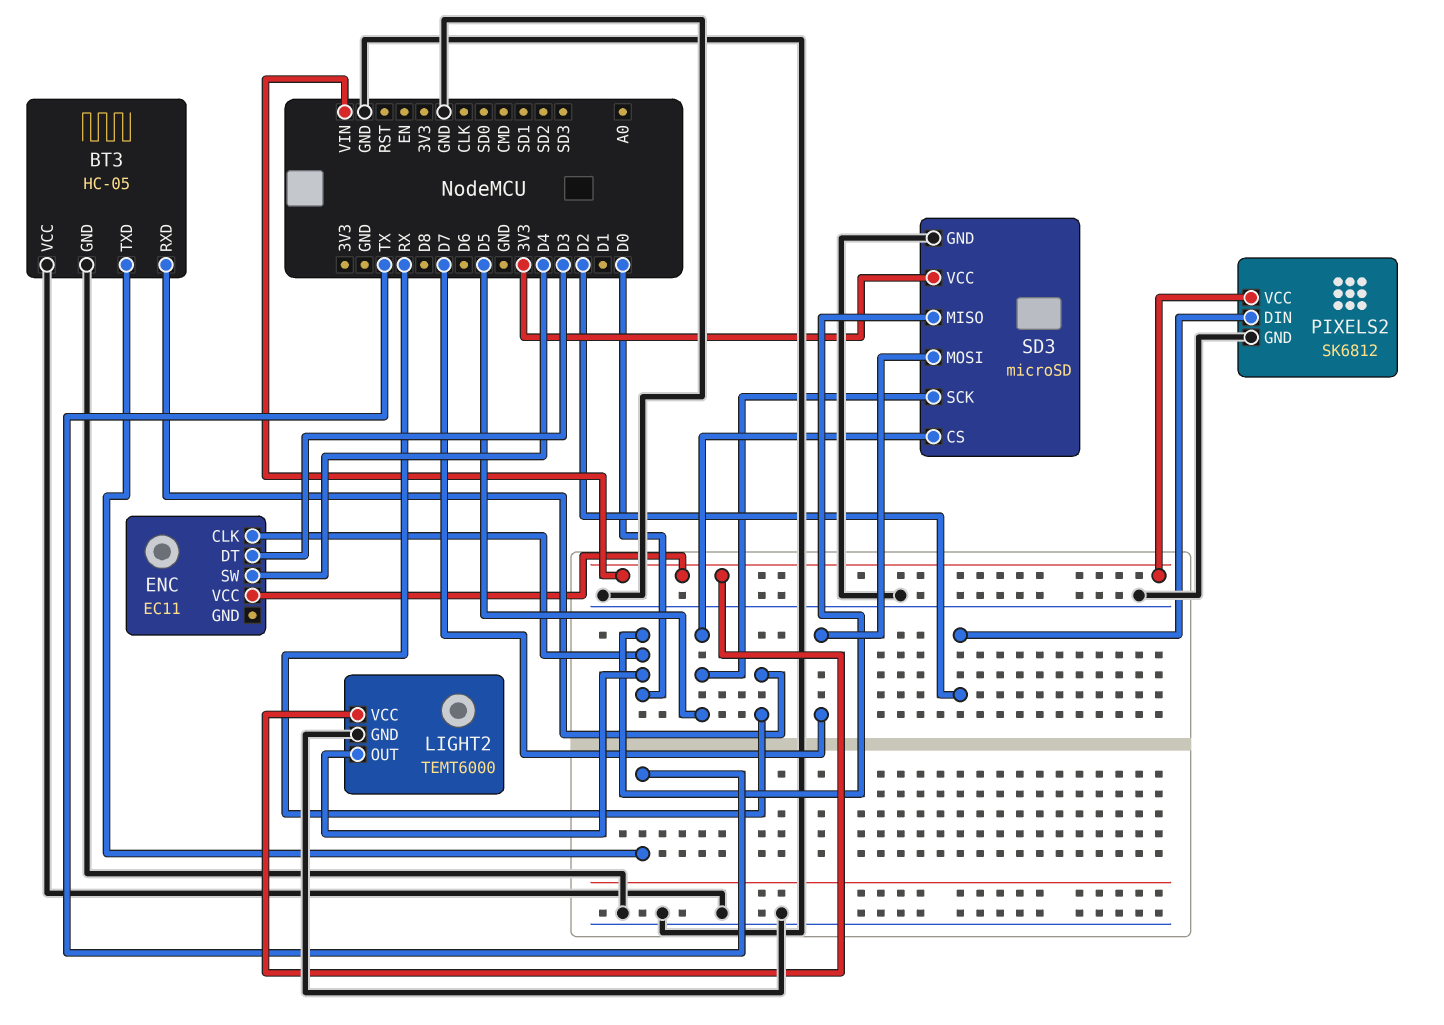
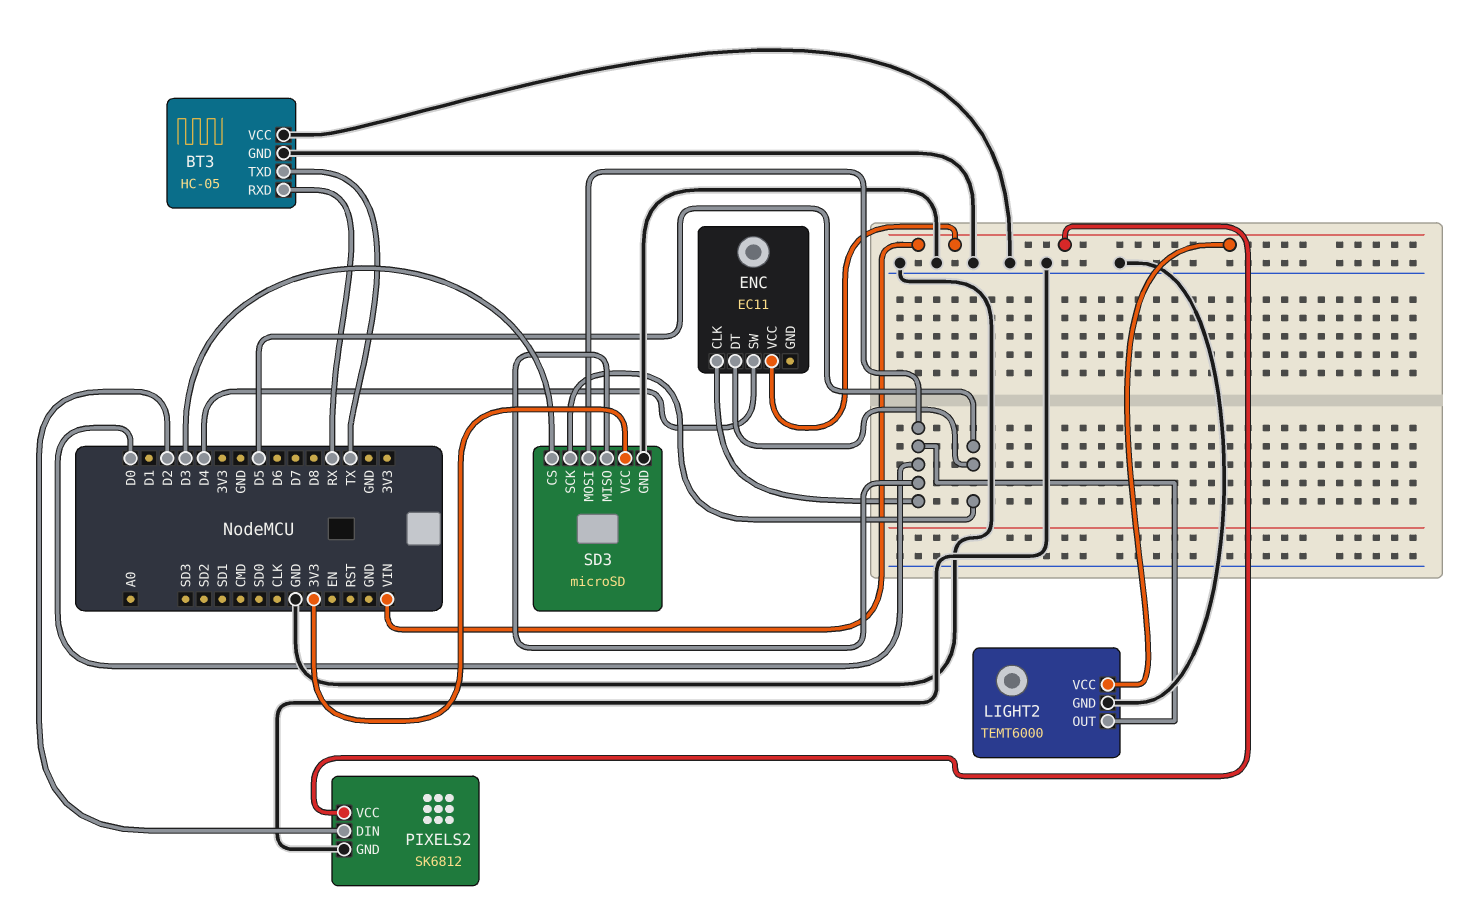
ENC pin DT: D3 -> D5
SD3 pin CS: D5 -> D3
SD3 pin MOSI: D7 -> D0

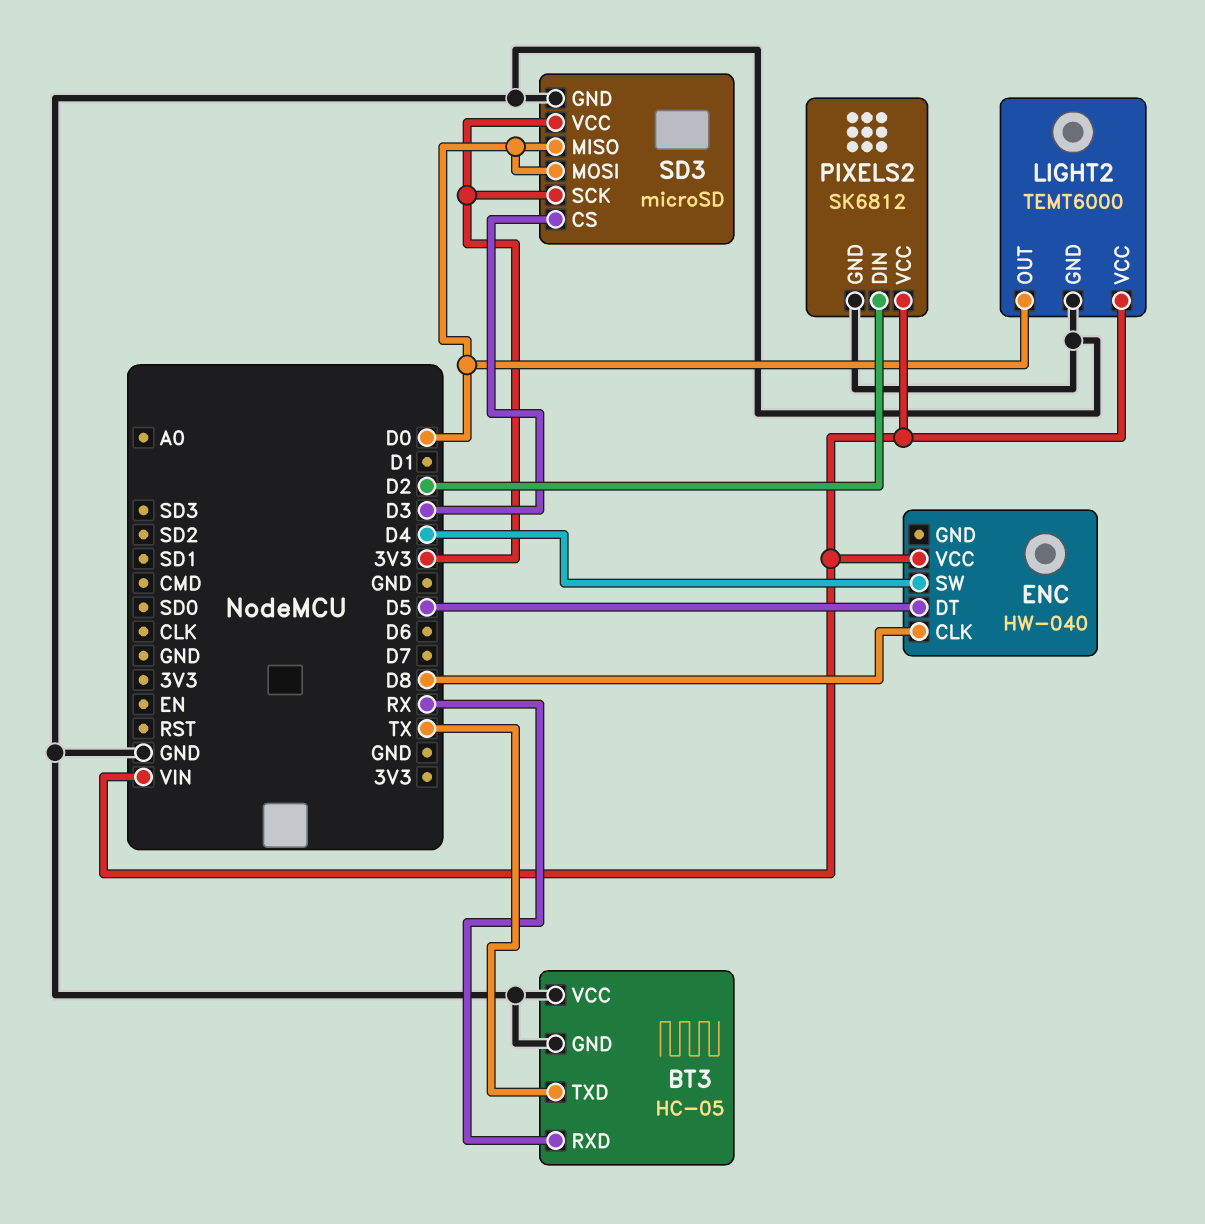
ENC: EC11 -> HW-040
ENC pin CLK: D0 -> D8
SD3 pin SCK: D5 -> 3V3

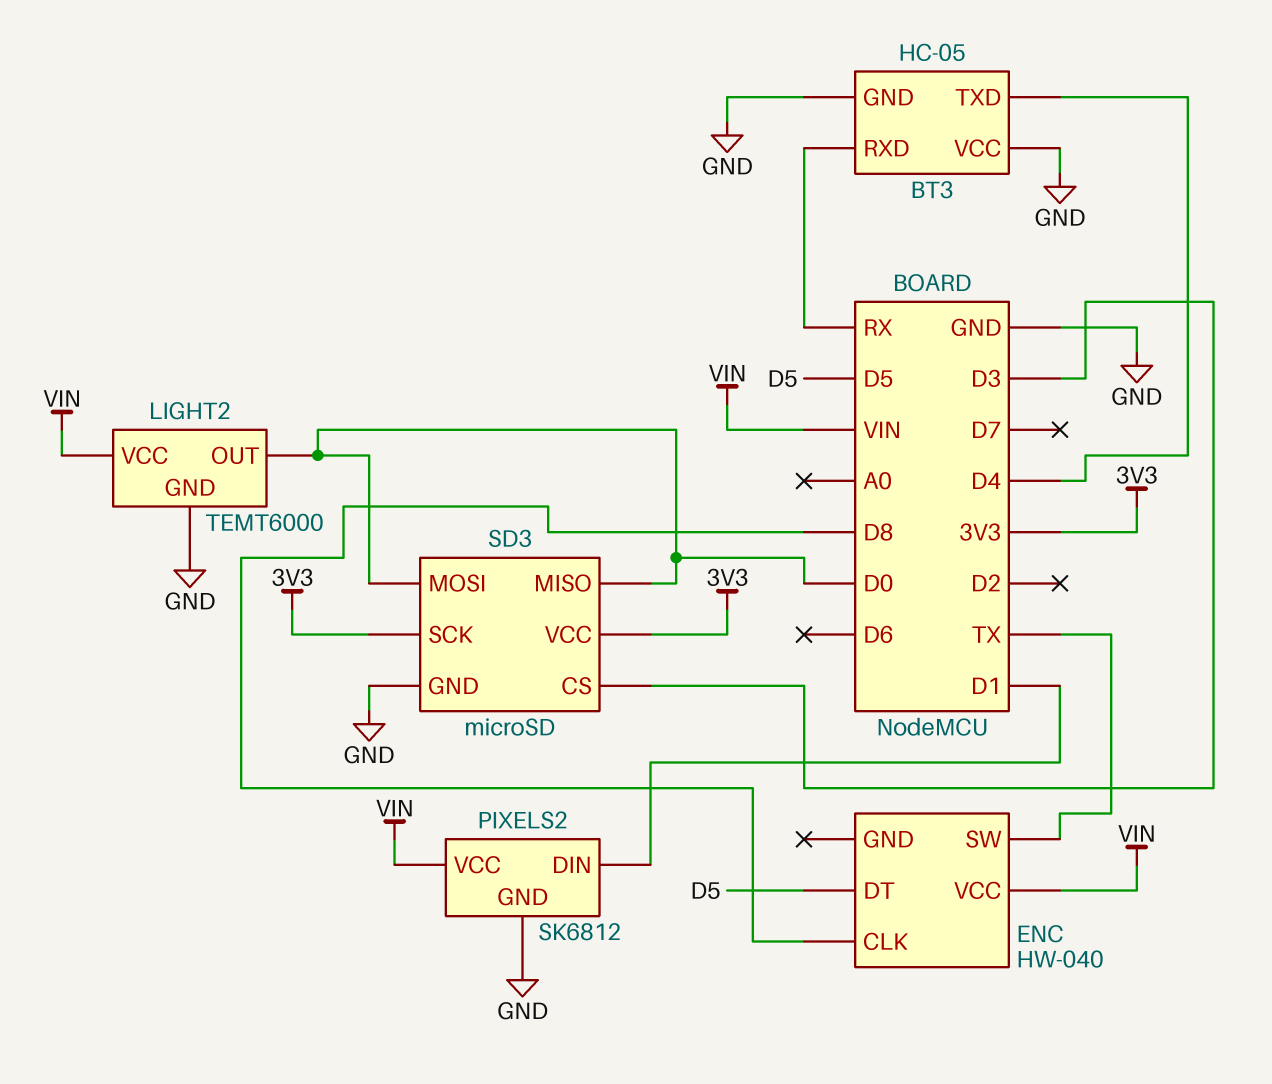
BT3 pin TXD: TX -> D4
ENC pin SW: D4 -> TX
PIXELS2 pin DIN: D2 -> D1

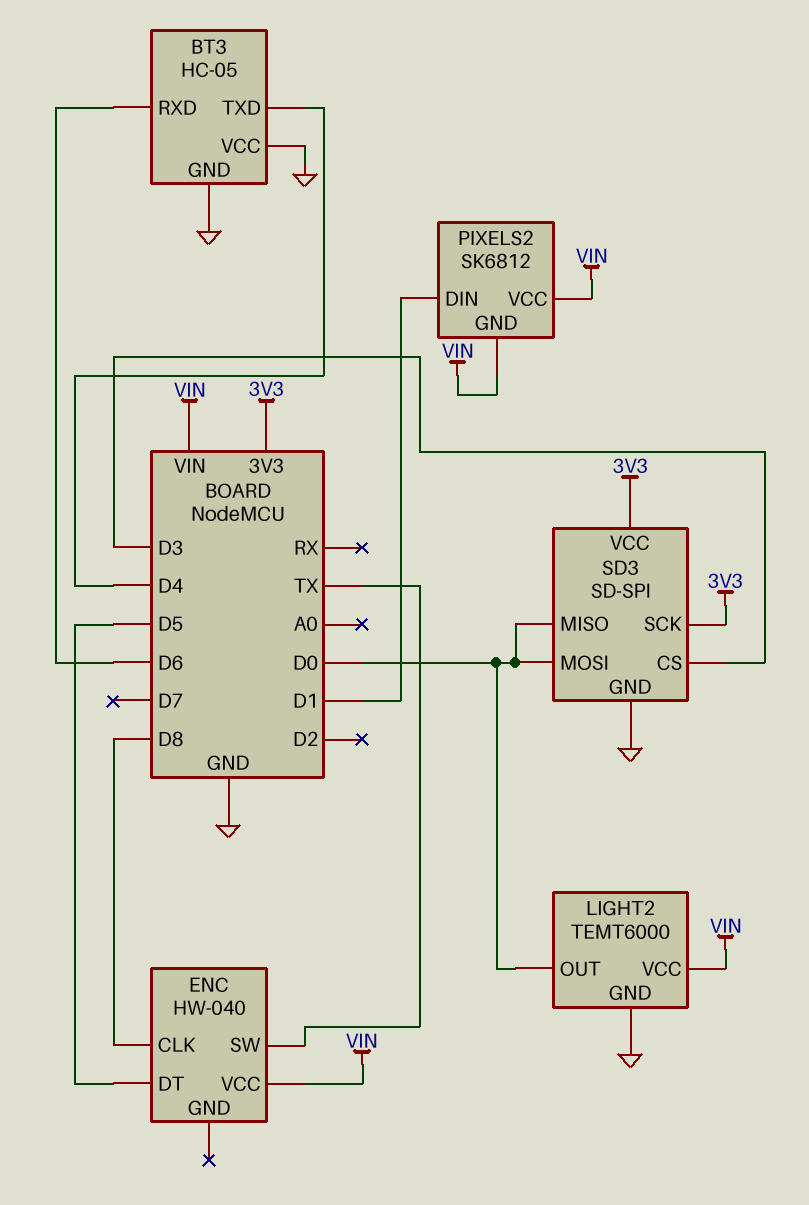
BT3 pin RXD: RX -> D6
PIXELS2 pin GND: GND -> VIN
SD3: microSD -> SD-SPI

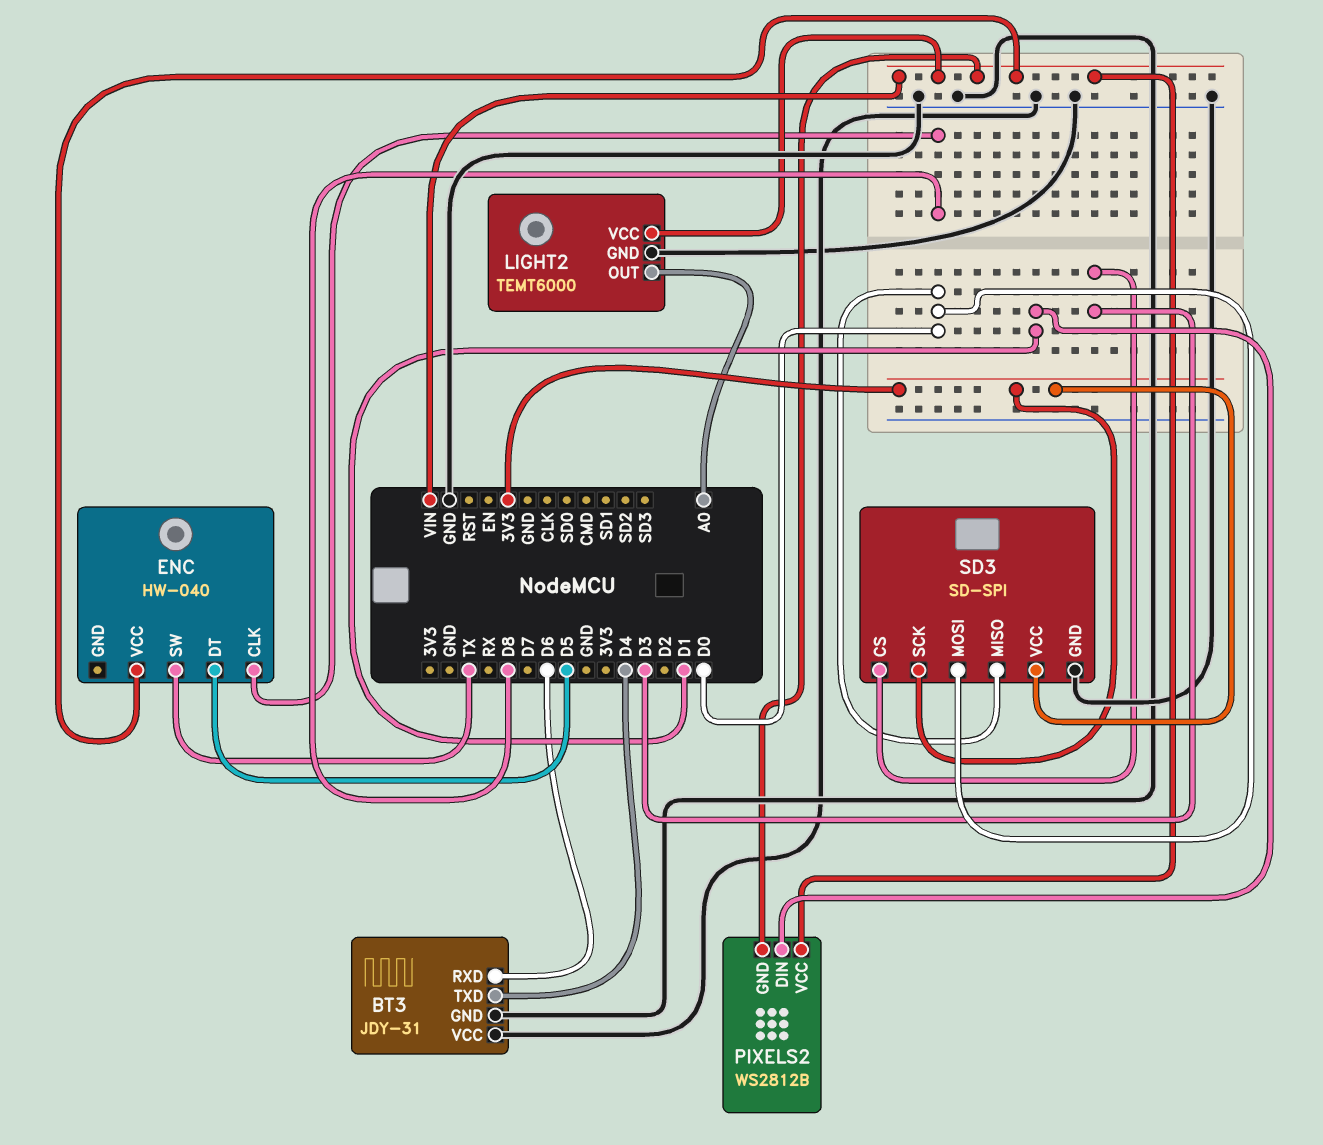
BT3: HC-05 -> JDY-31
LIGHT2 pin OUT: D0 -> A0
PIXELS2: SK6812 -> WS2812B

